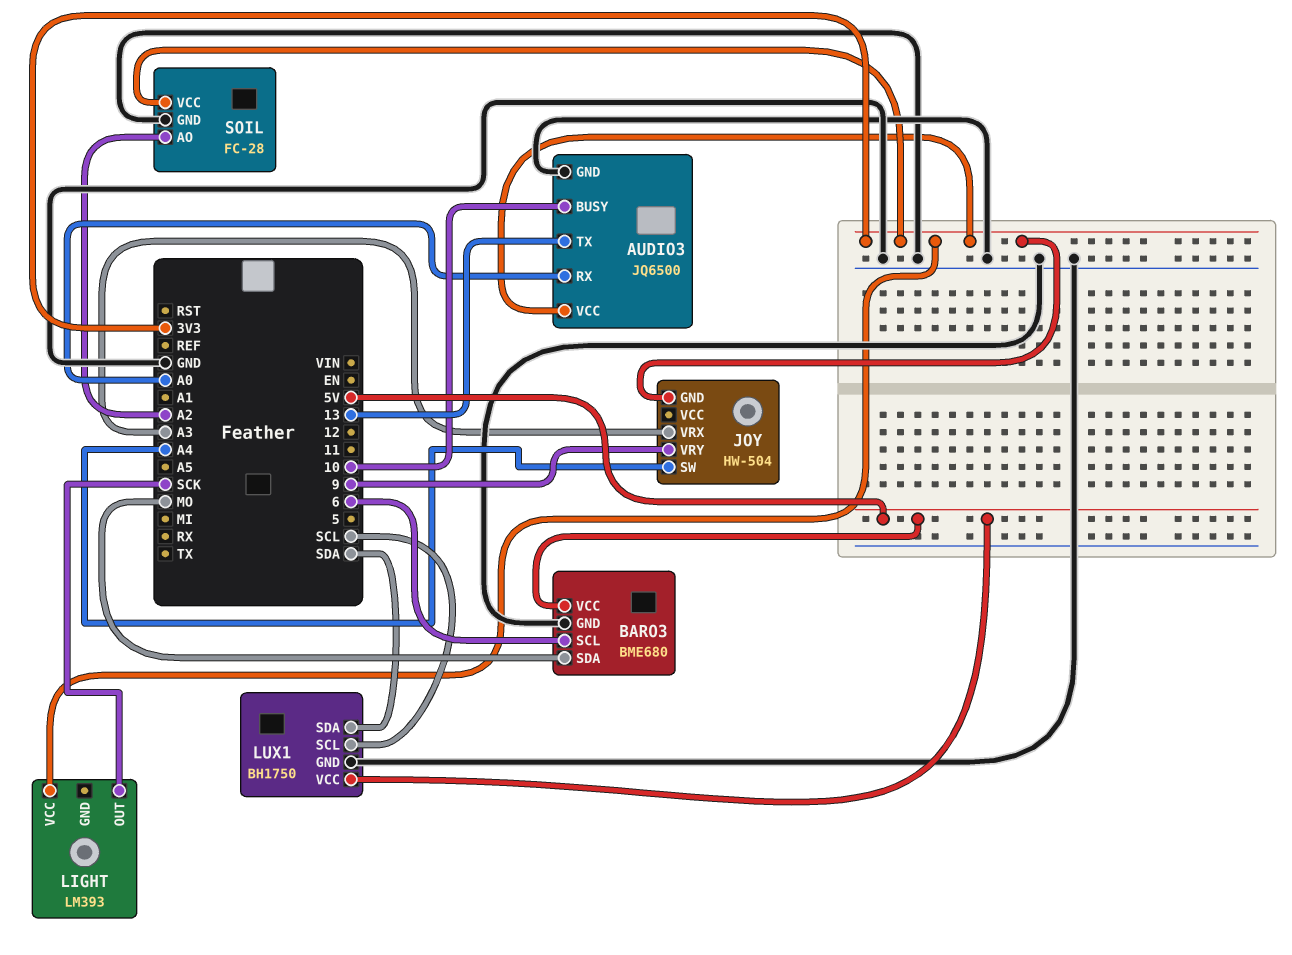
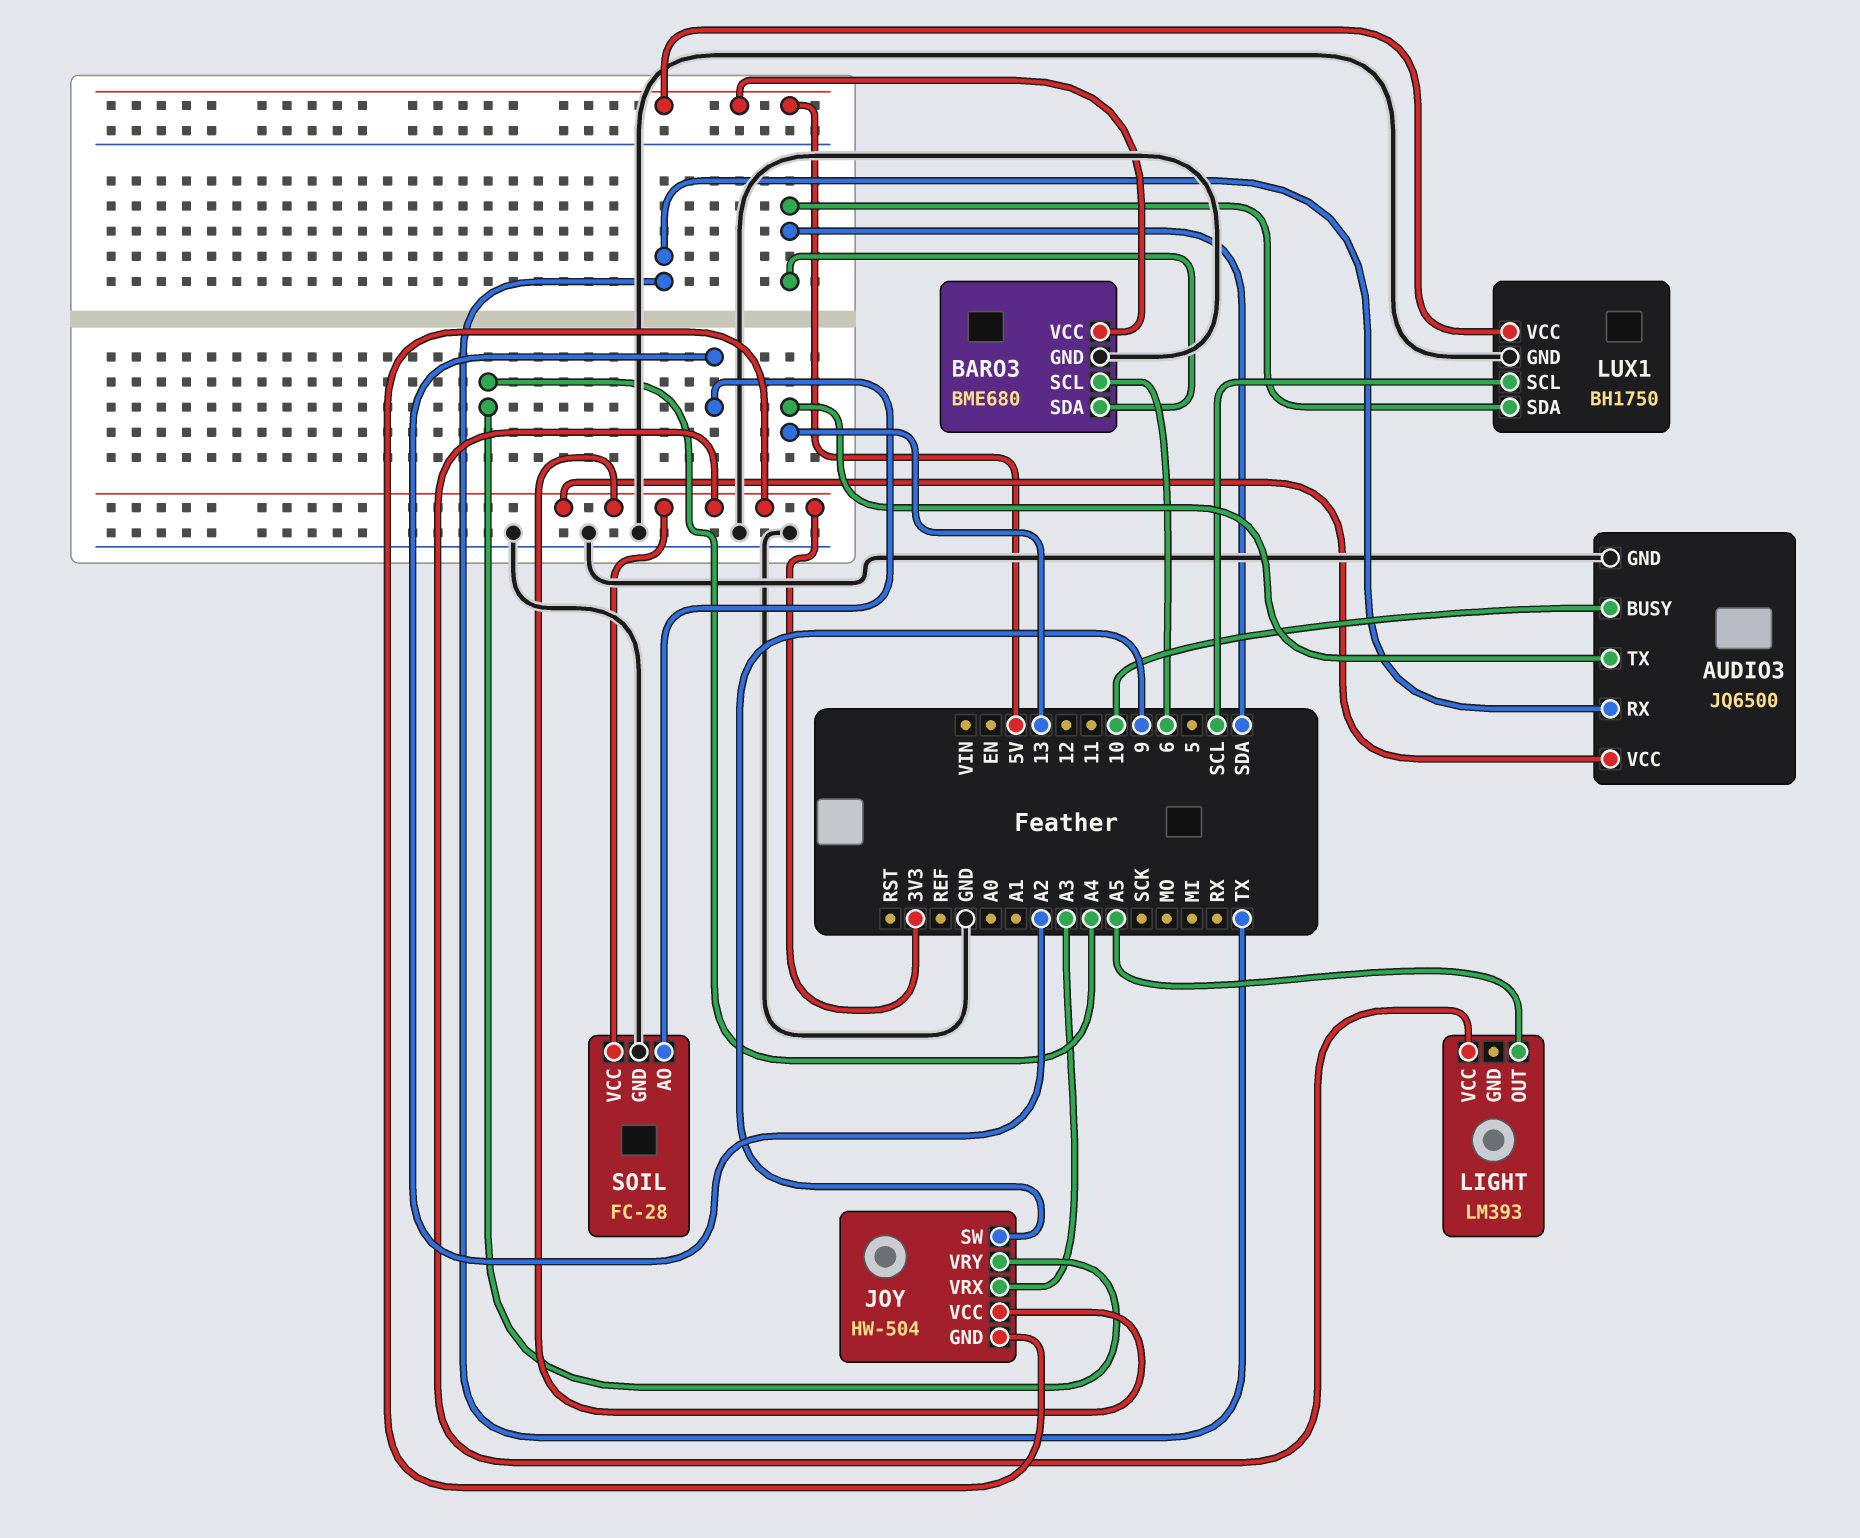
AUDIO3 pin RX: A0 -> TX
BARO3 pin SDA: MO -> SDA
JOY pin SW: A4 -> 9
JOY pin VCC: none -> 3V3
JOY pin VRY: 9 -> A4
LIGHT pin OUT: SCK -> A5

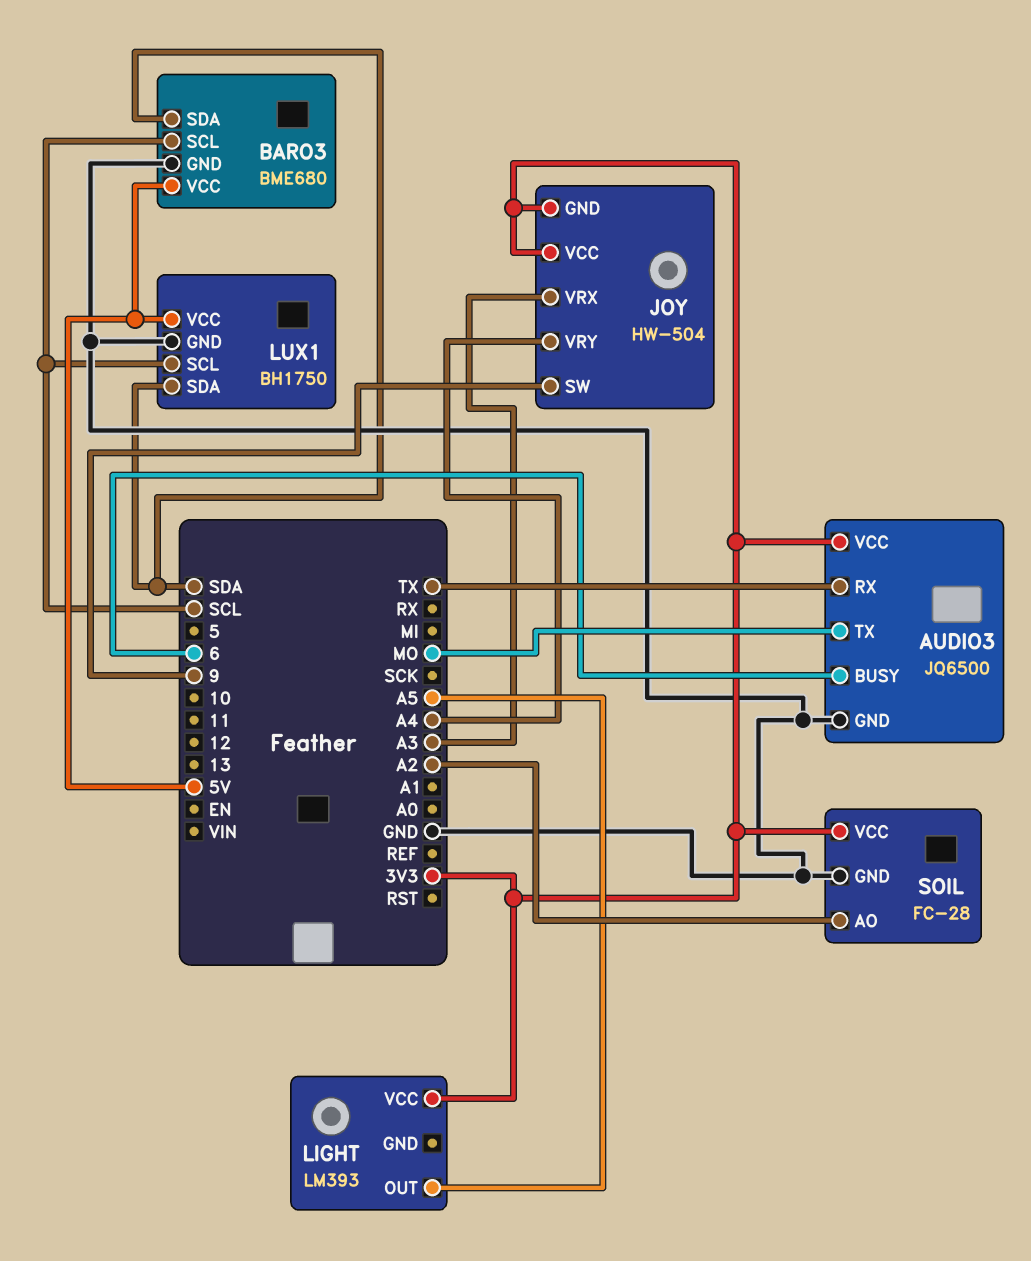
AUDIO3 pin BUSY: 10 -> 6
AUDIO3 pin TX: 13 -> MO
BARO3 pin SCL: 6 -> SCL

